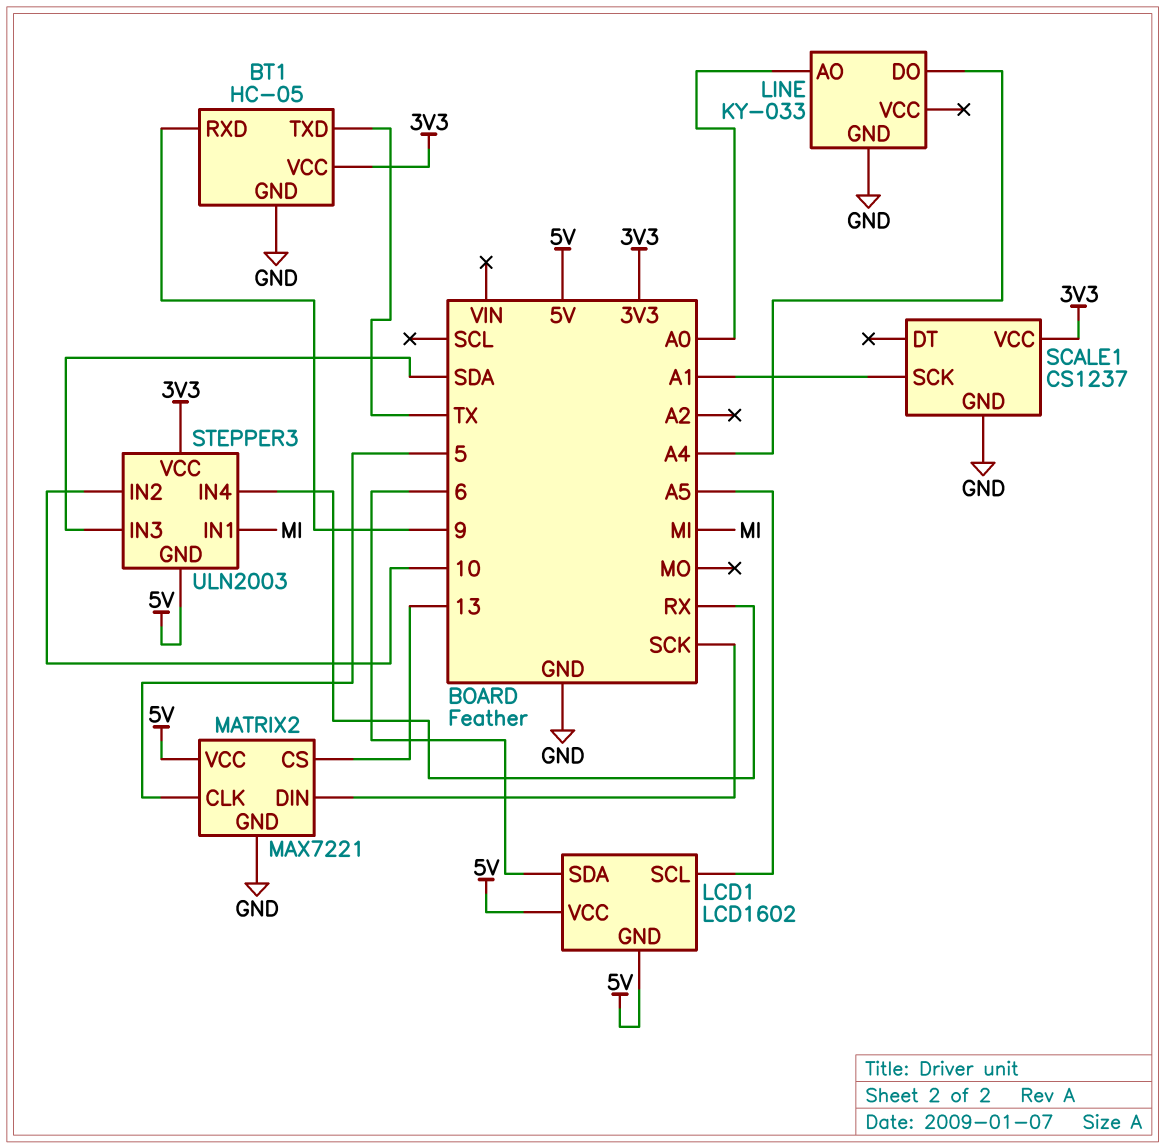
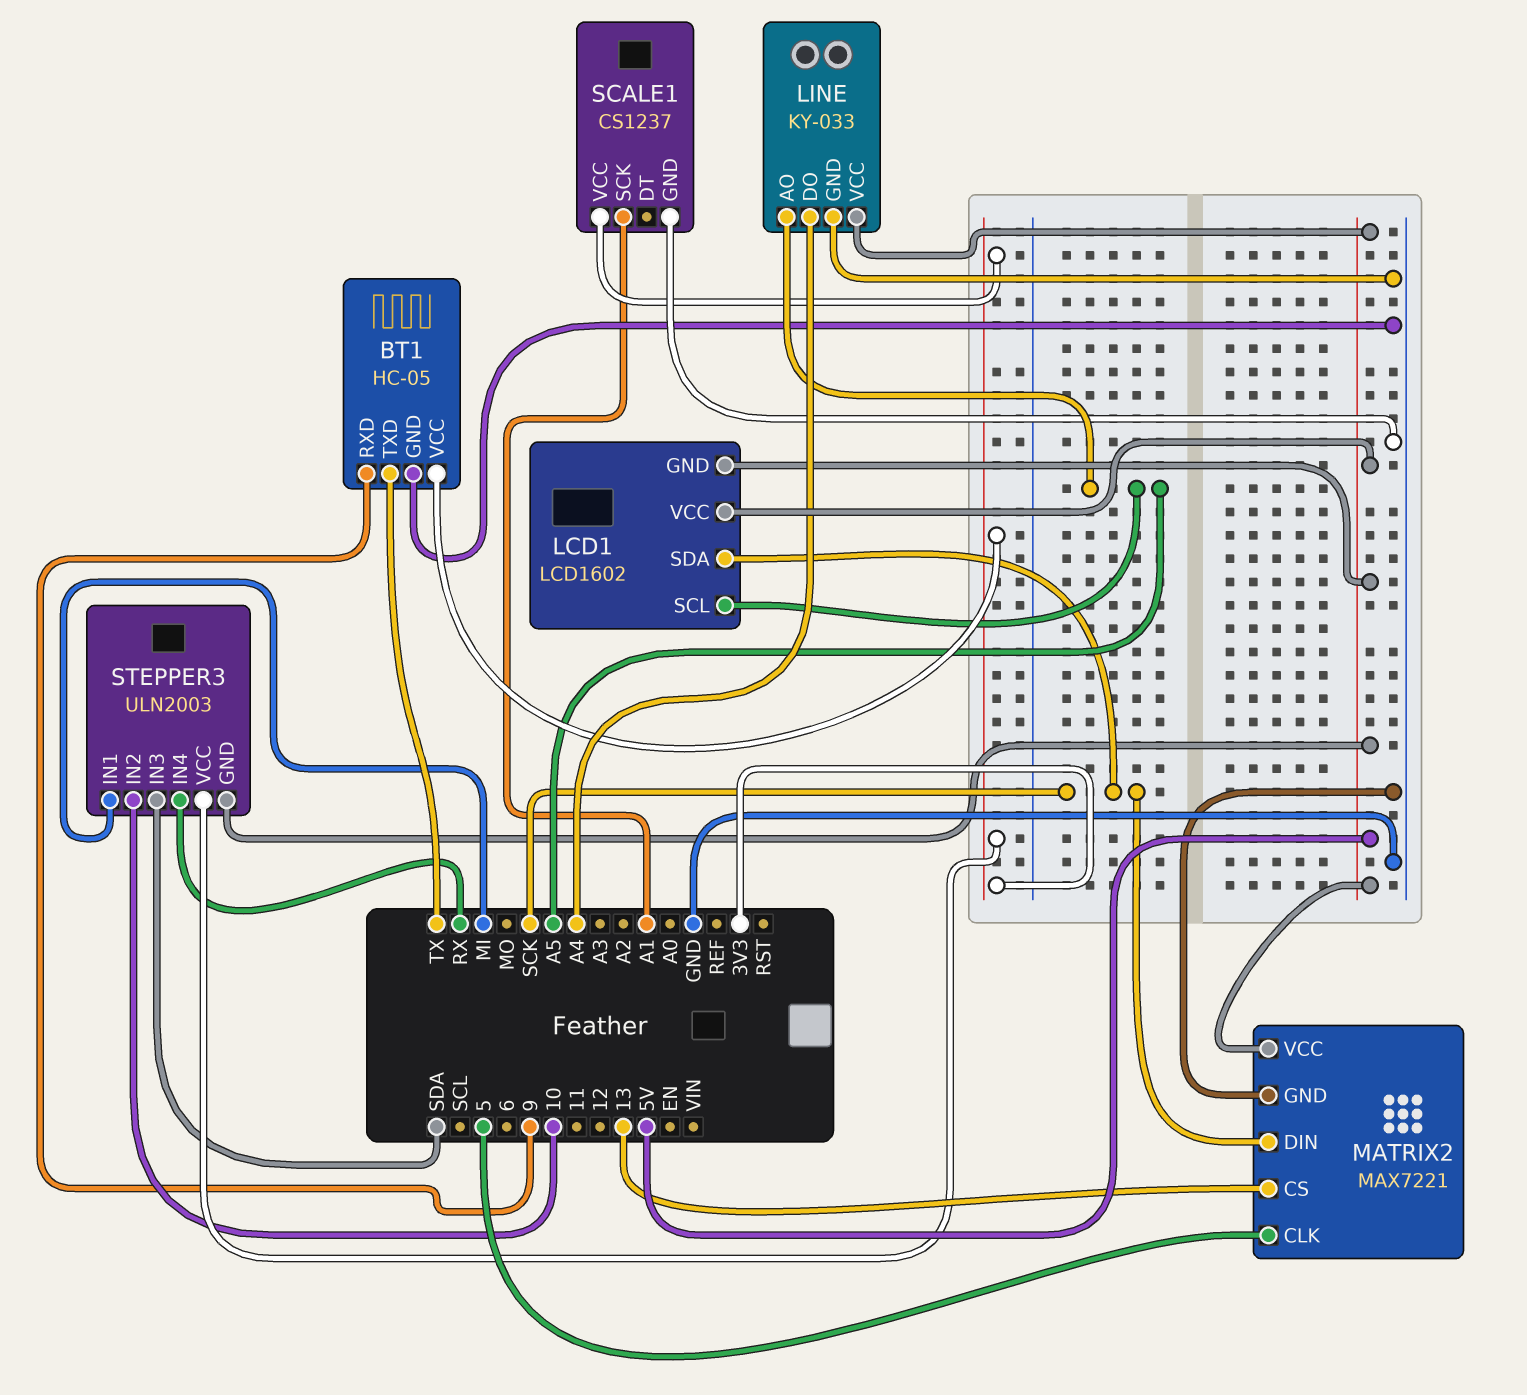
LCD1 pin SDA: 6 -> SCK
LINE pin AO: A0 -> A5
LINE pin VCC: none -> 5V

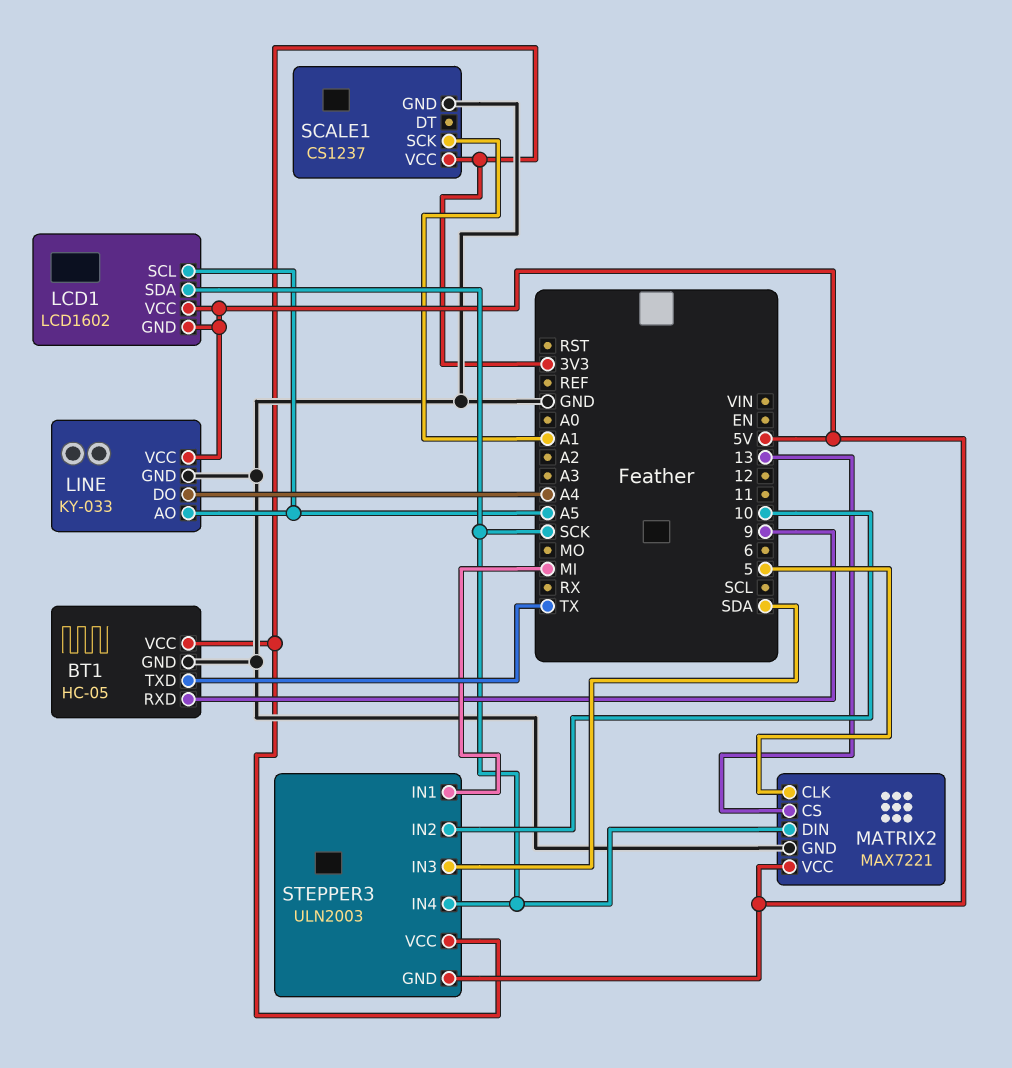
STEPPER3 pin IN4: RX -> SCK

